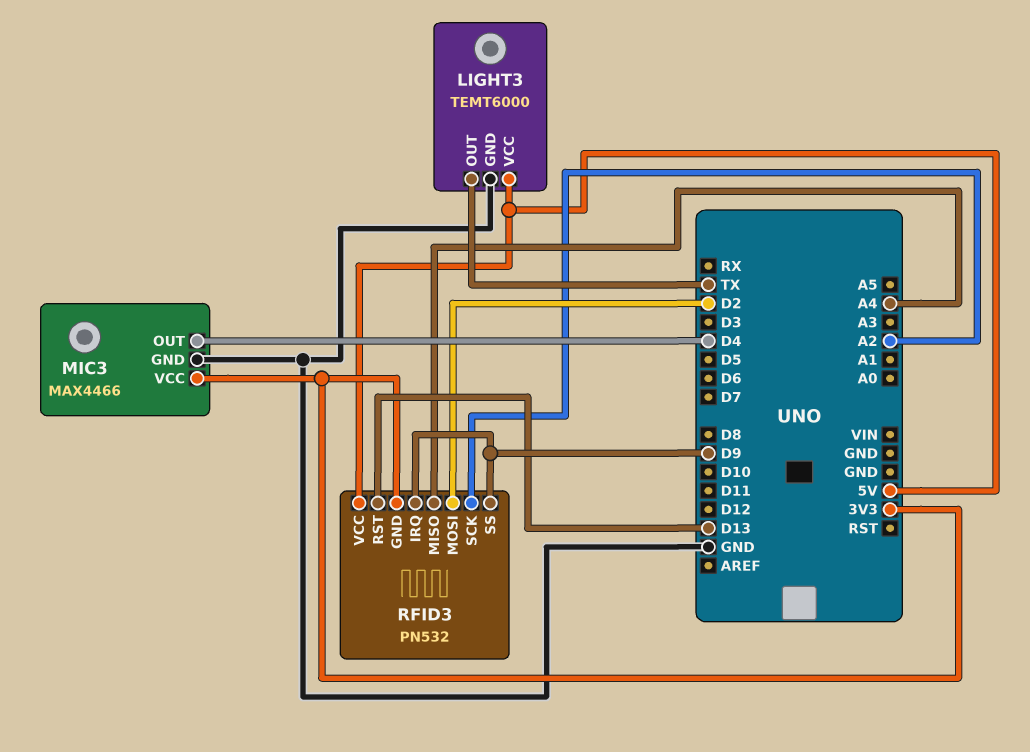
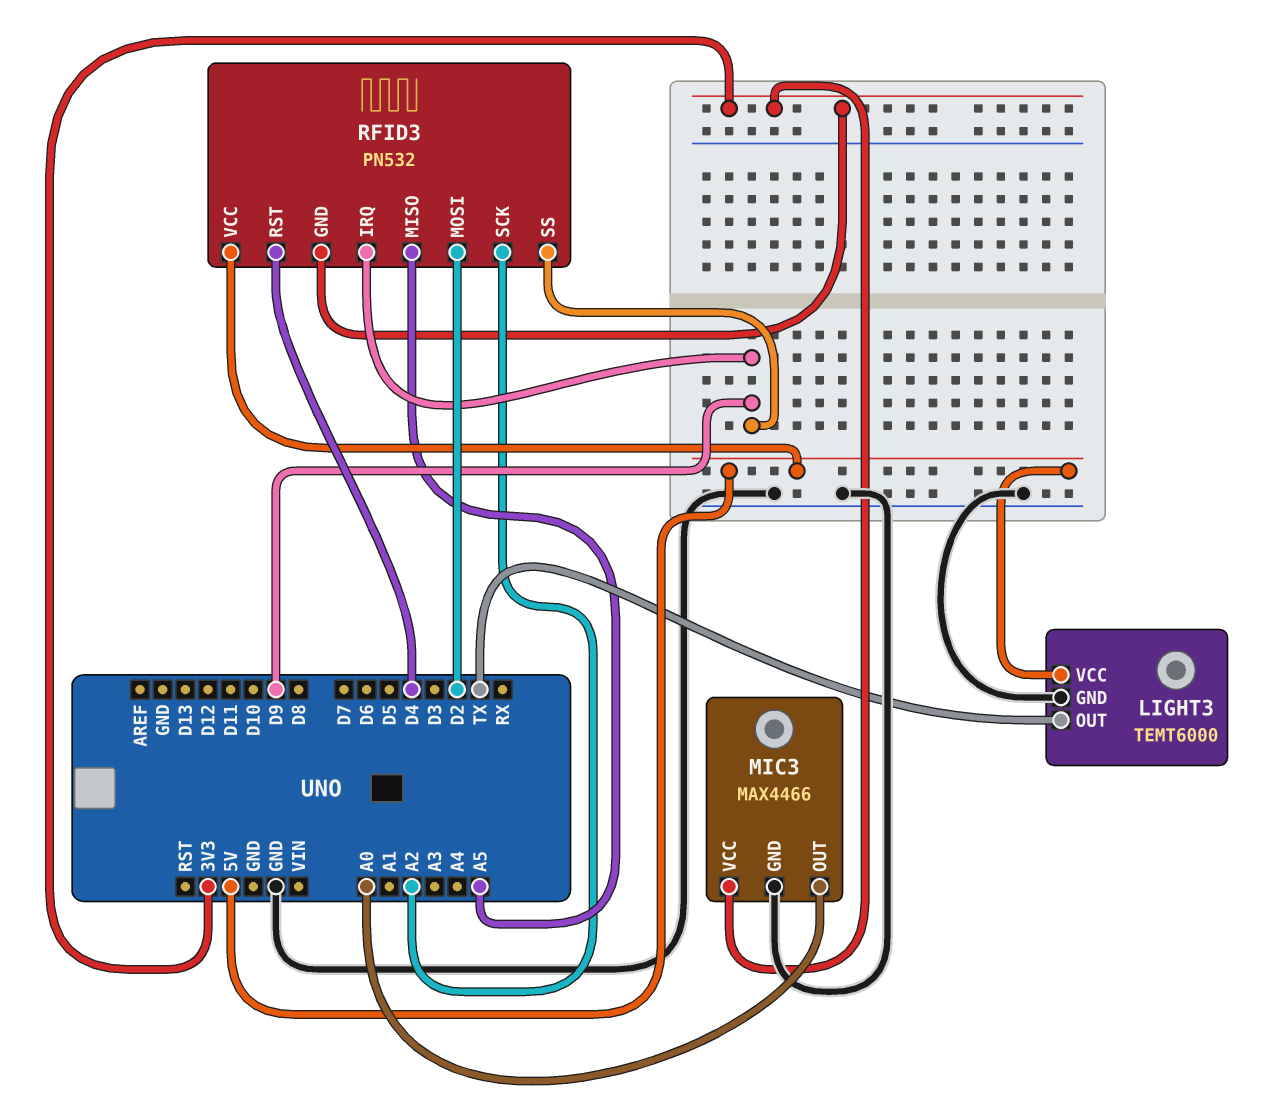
MIC3 pin OUT: D4 -> A0
RFID3 pin MISO: A4 -> A5
RFID3 pin RST: D13 -> D4

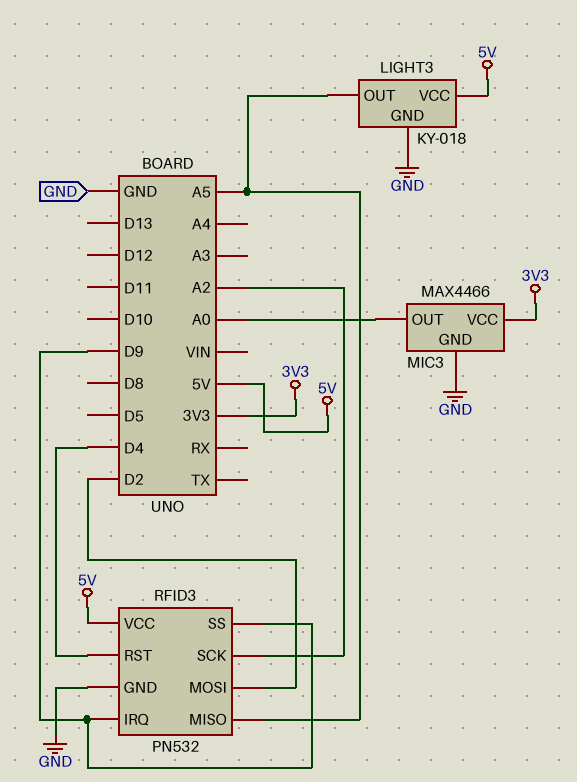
LIGHT3: TEMT6000 -> KY-018
LIGHT3 pin OUT: TX -> A5
RFID3 pin GND: 3V3 -> GND

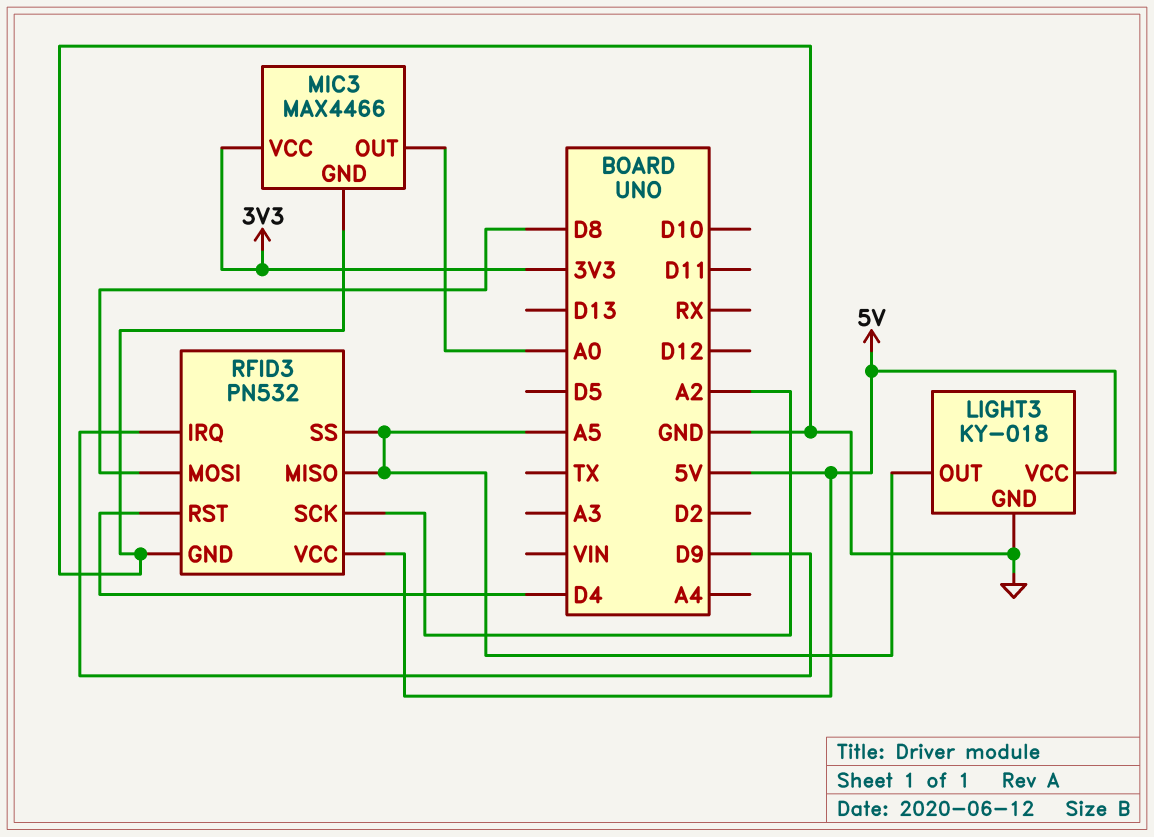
RFID3 pin MOSI: D2 -> D8
RFID3 pin SS: D9 -> A5

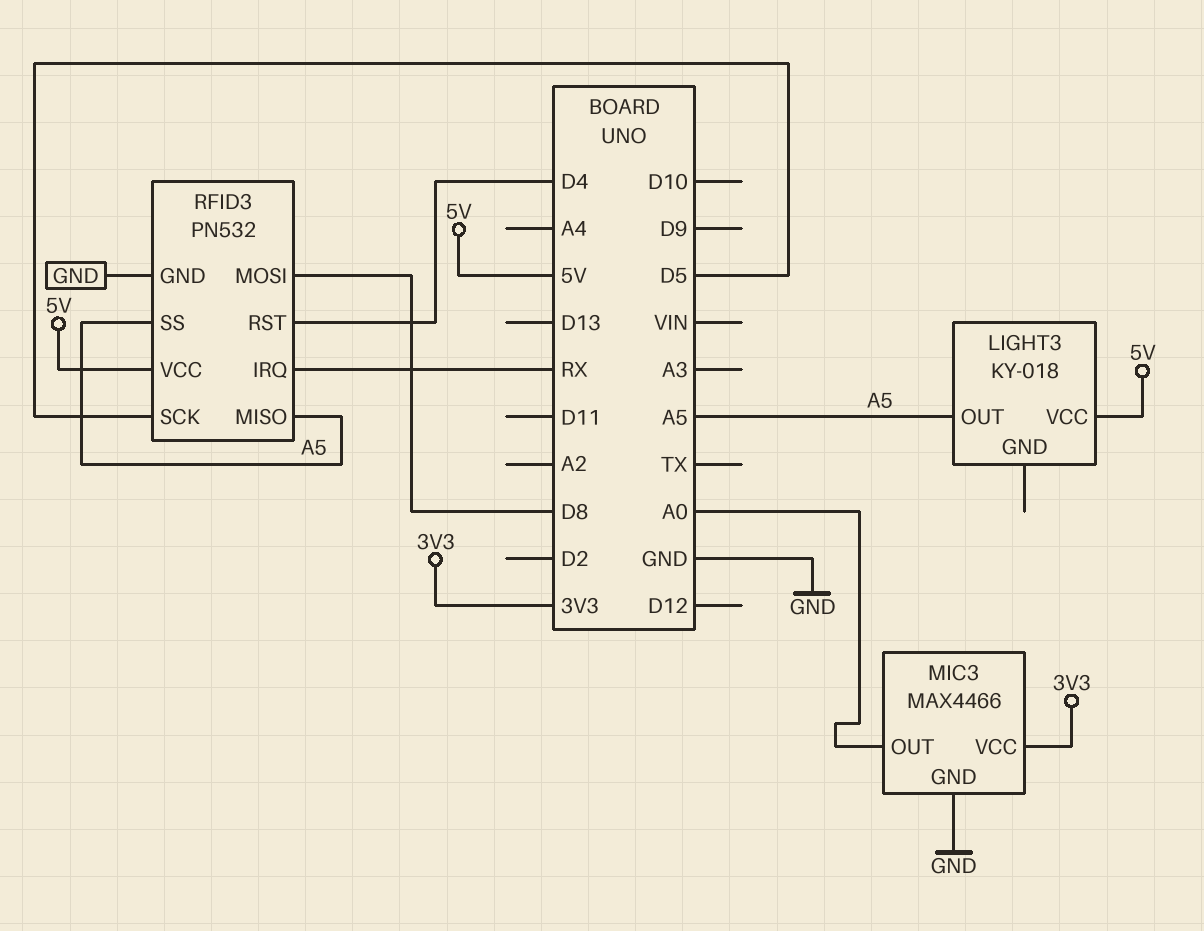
LIGHT3 pin GND: GND -> none
RFID3 pin IRQ: D9 -> RX
RFID3 pin SCK: A2 -> D5

